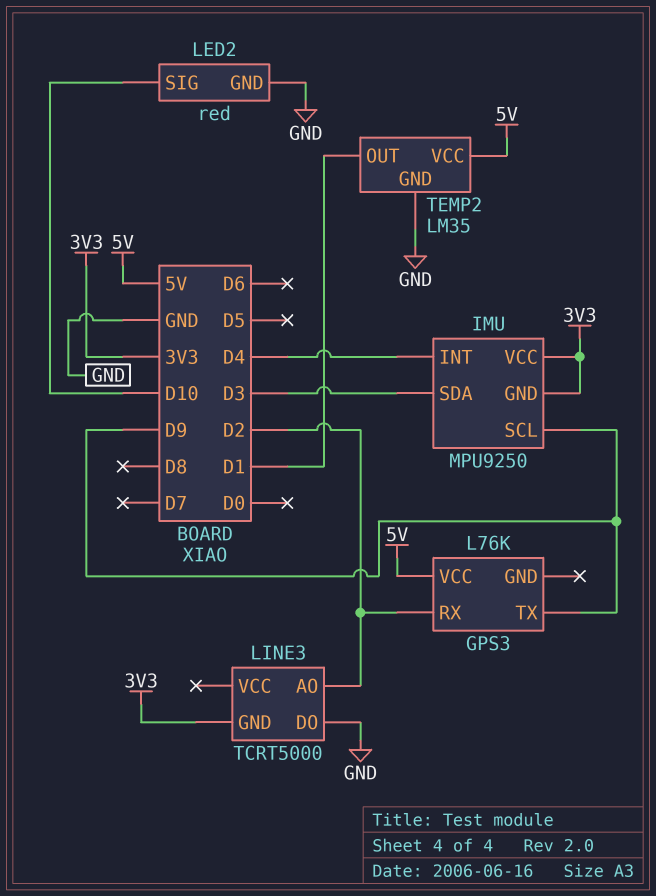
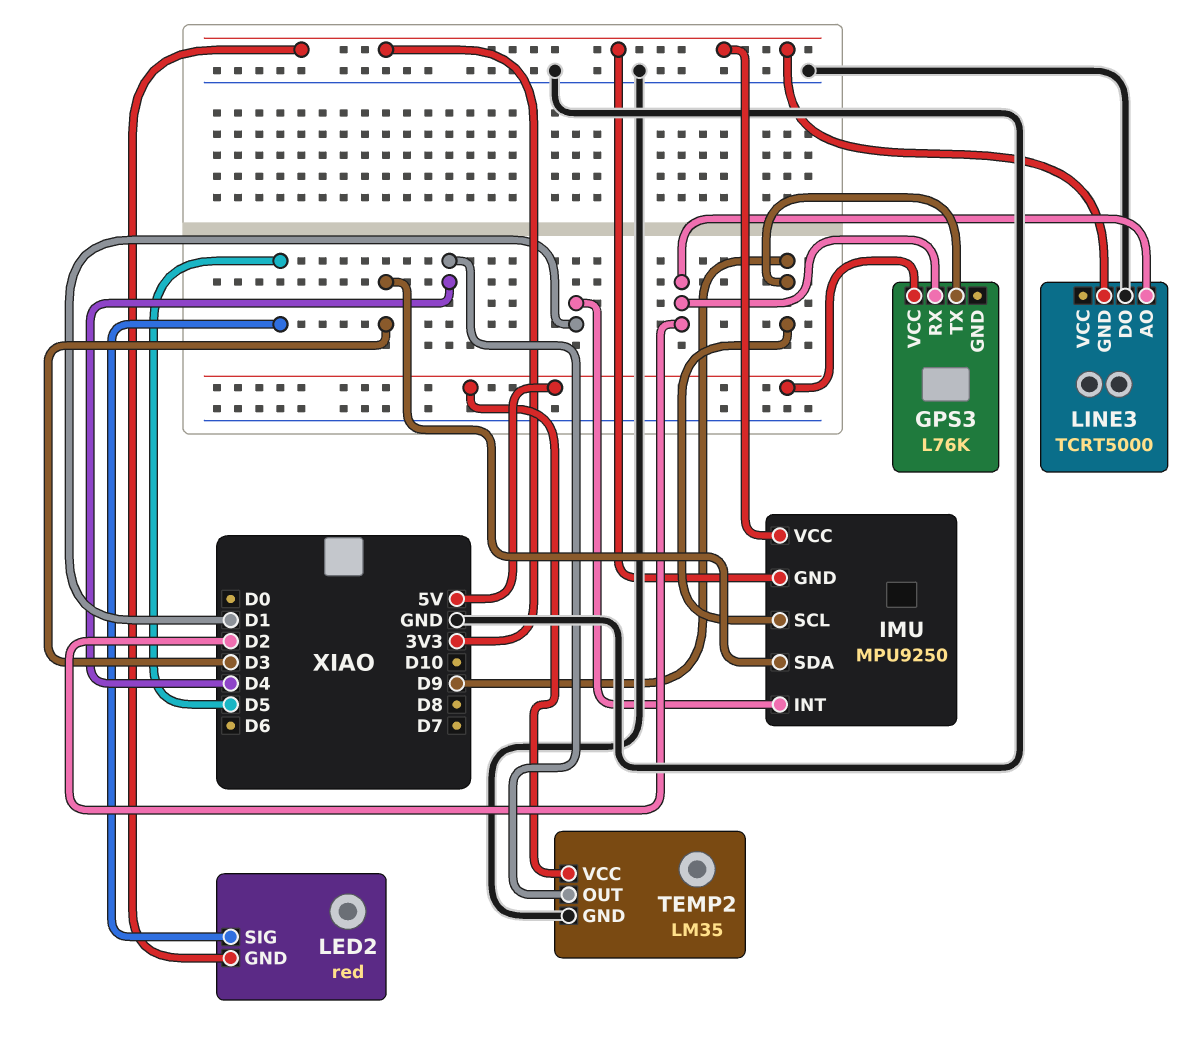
IMU pin INT: D4 -> D1
LED2 pin GND: GND -> 3V3
LED2 pin SIG: D10 -> D5
TEMP2 pin OUT: D1 -> D4

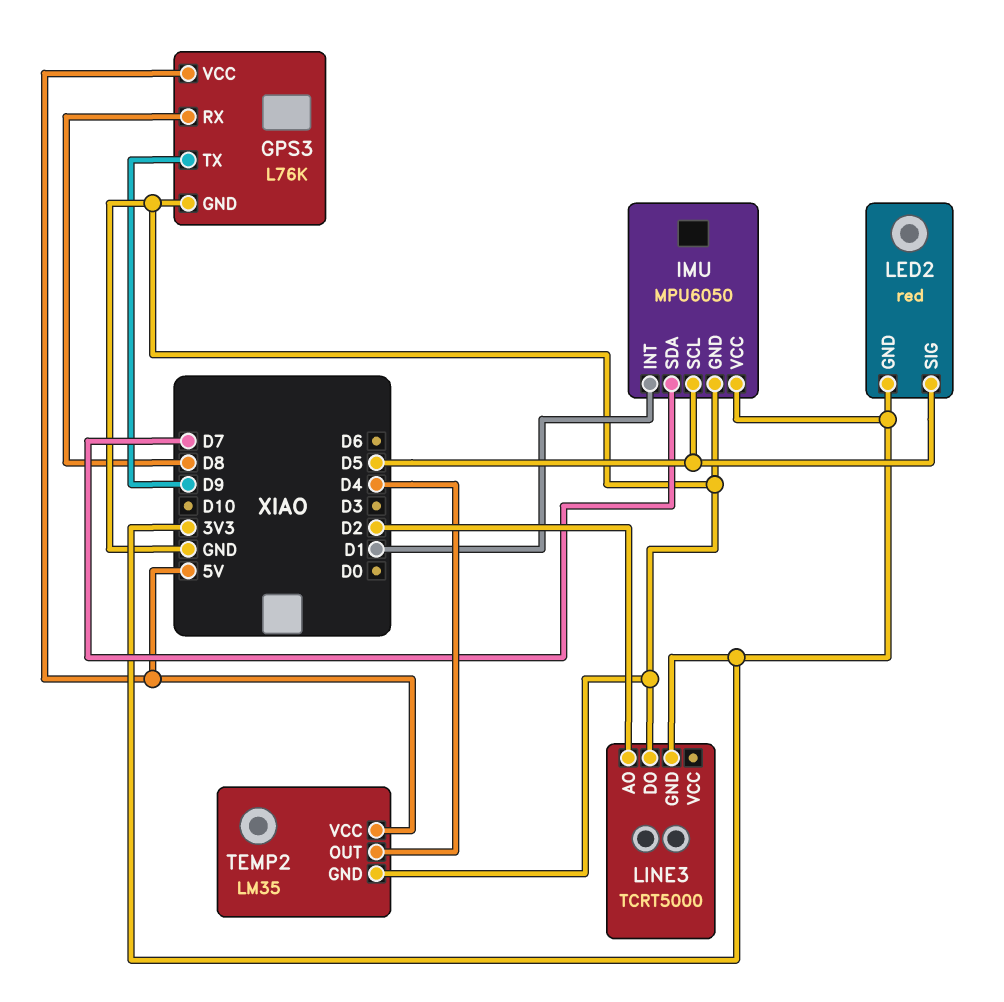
GPS3 pin GND: none -> GND
GPS3 pin RX: D2 -> D8
IMU: MPU9250 -> MPU6050
IMU pin GND: 3V3 -> GND
IMU pin SCL: D9 -> D5
IMU pin SDA: D3 -> D7

